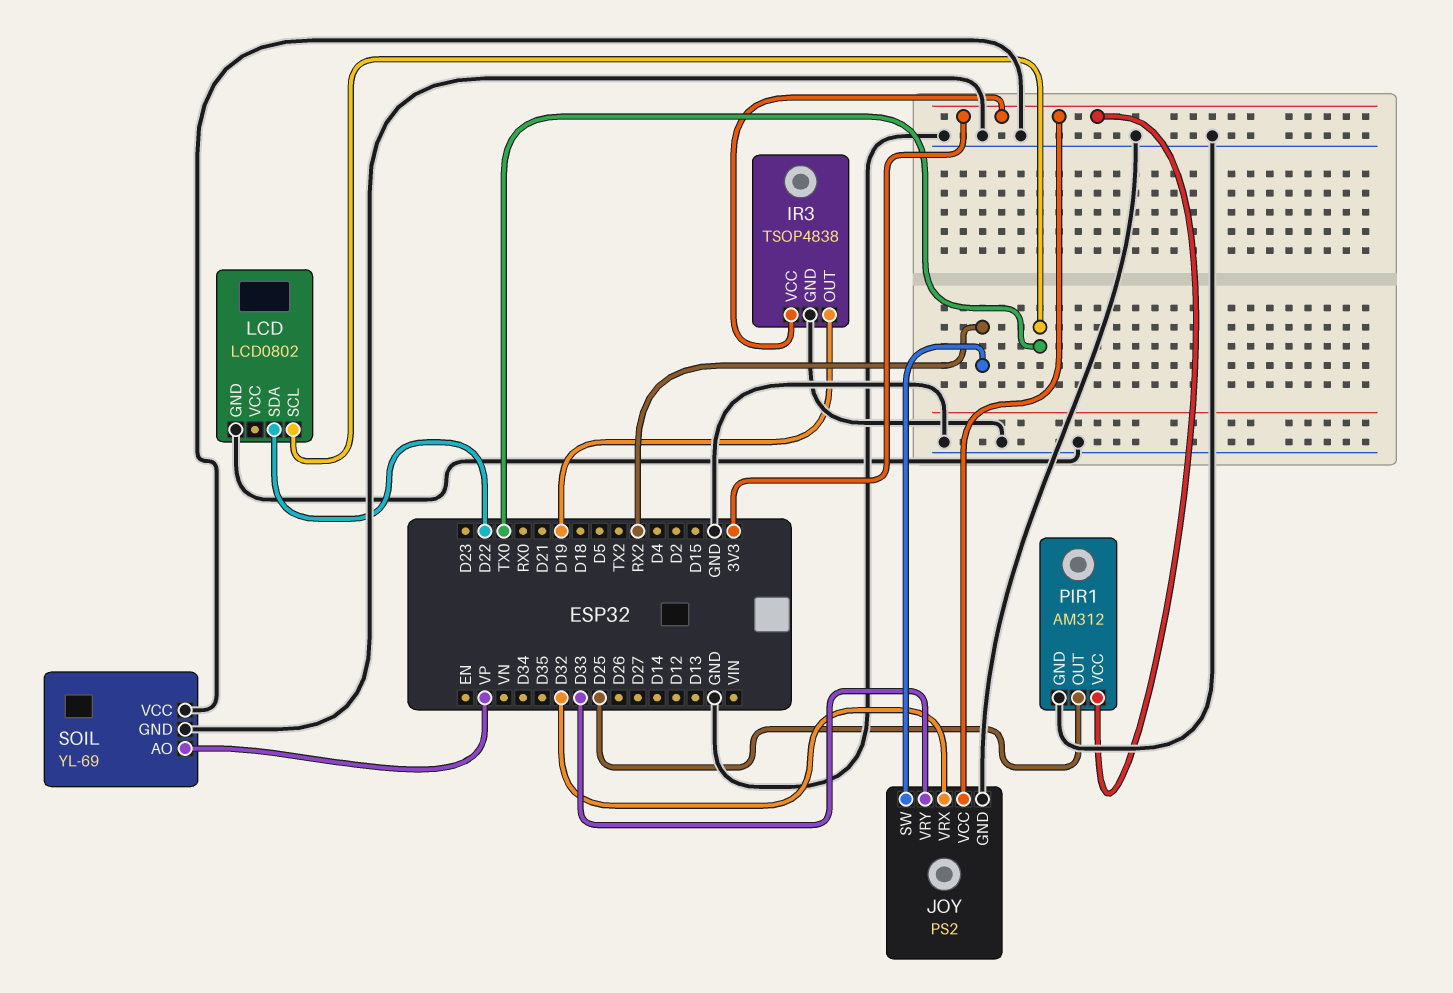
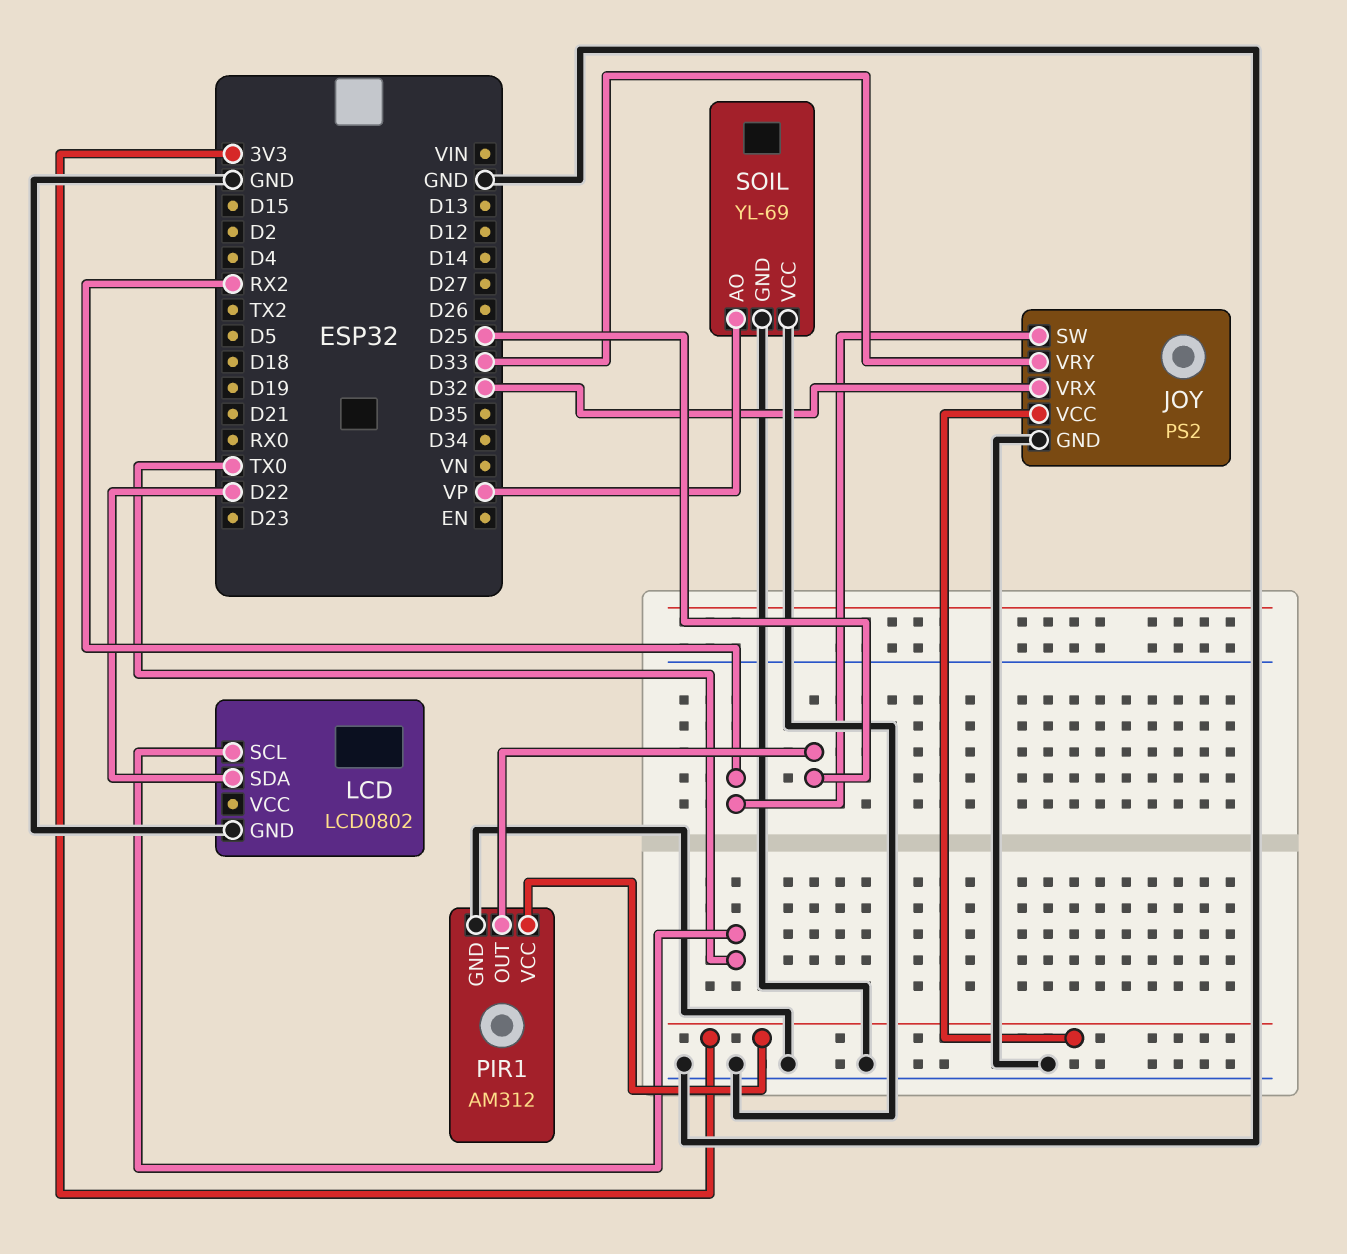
IR3: TSOP4838 -> none
IR3 pin GND: GND -> none
IR3 pin OUT: D19 -> none
IR3 pin VCC: 3V3 -> none

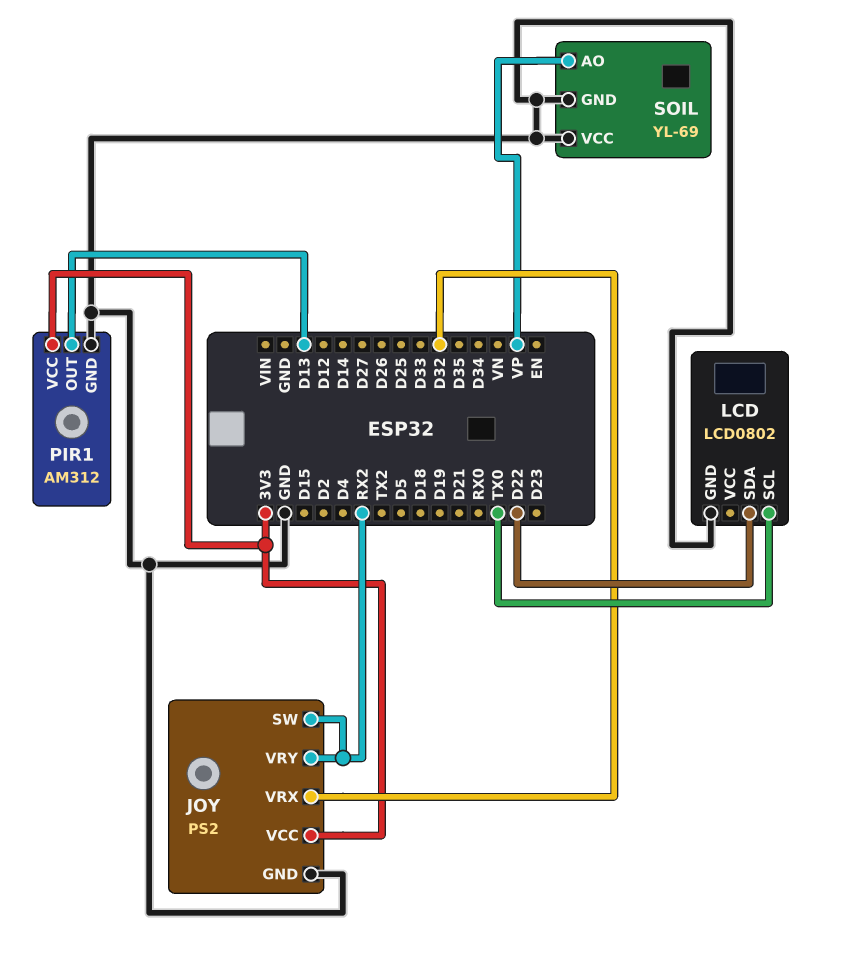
JOY pin VRY: D33 -> RX2
PIR1 pin OUT: D25 -> D13

